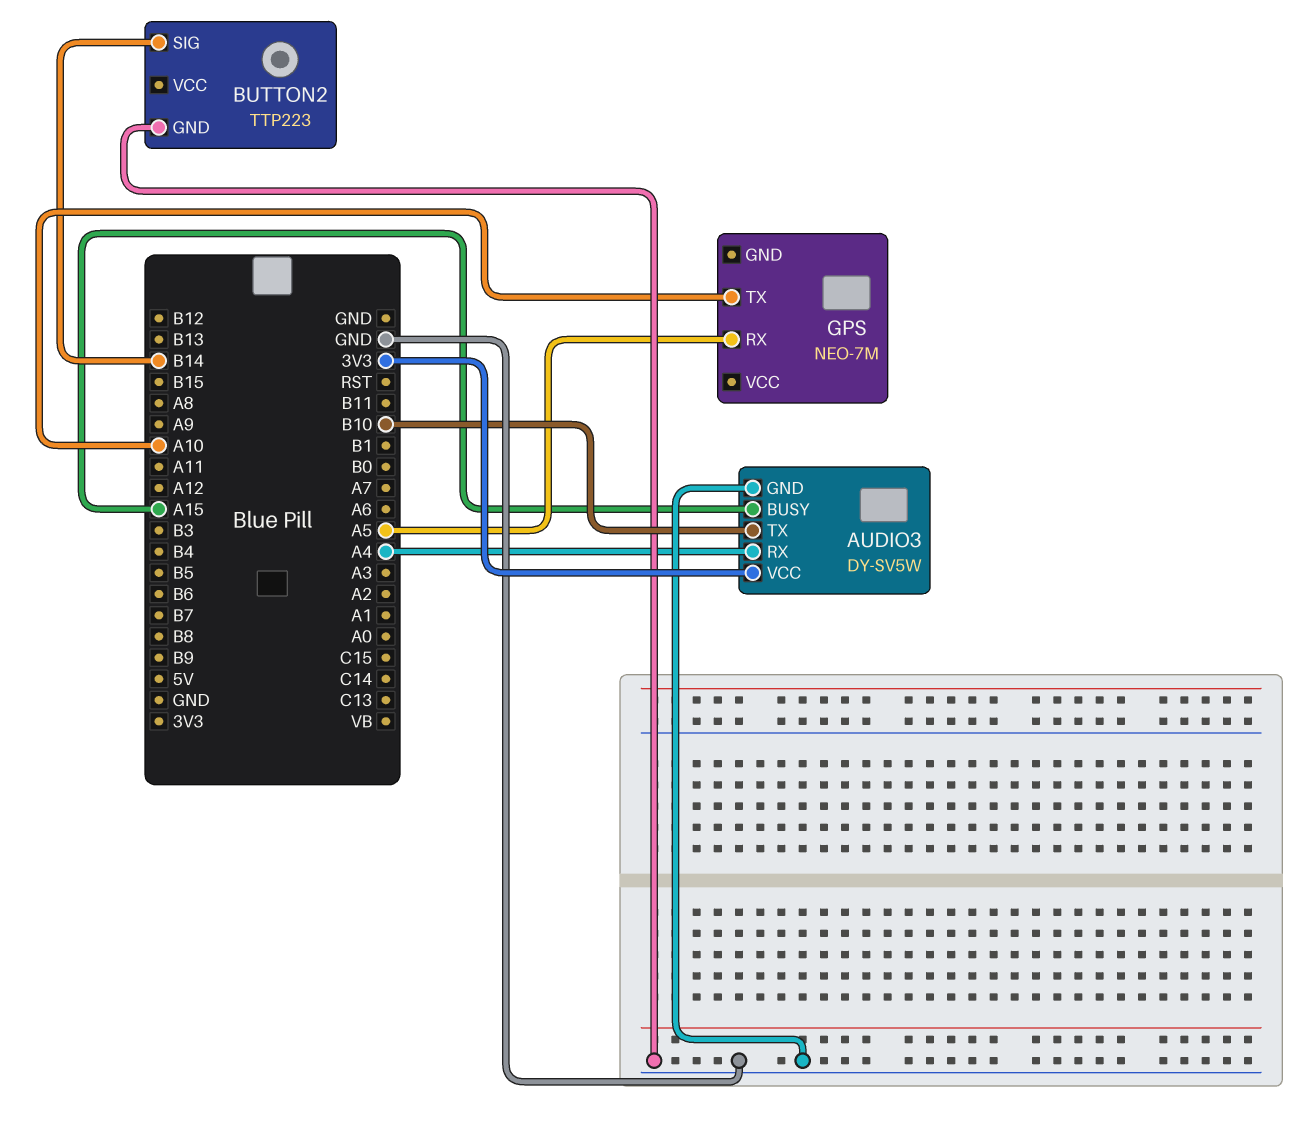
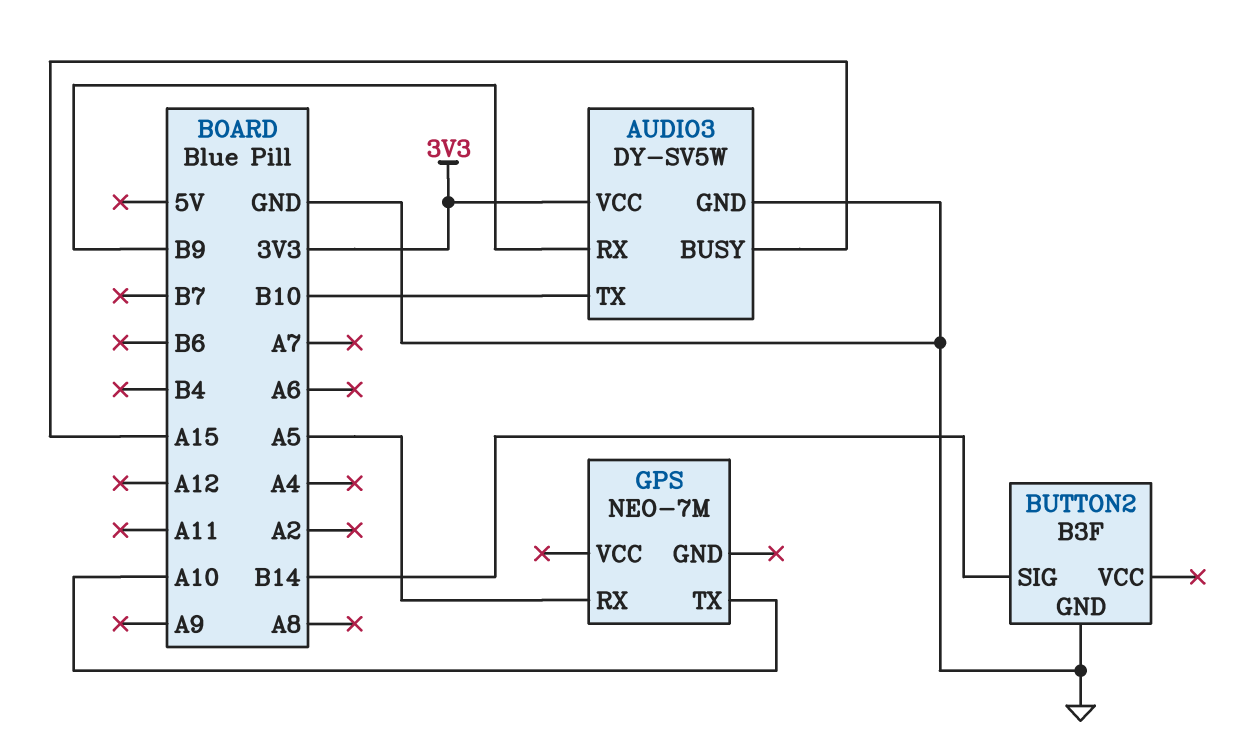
AUDIO3 pin RX: A4 -> B9
BUTTON2: TTP223 -> B3F

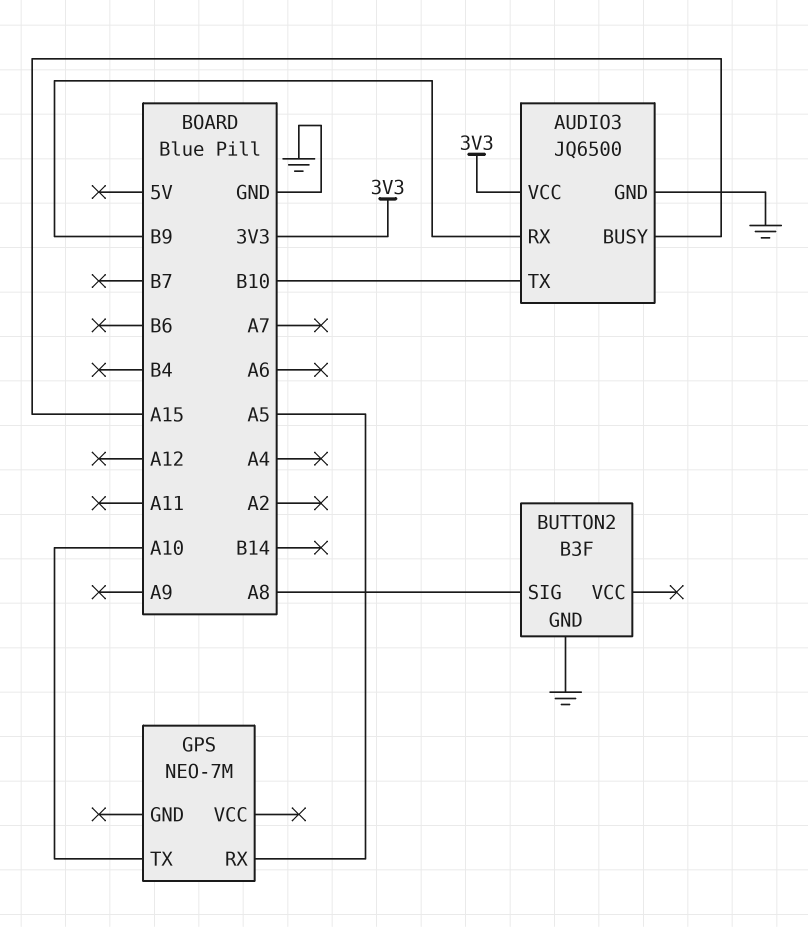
AUDIO3: DY-SV5W -> JQ6500
BUTTON2 pin SIG: B14 -> A8

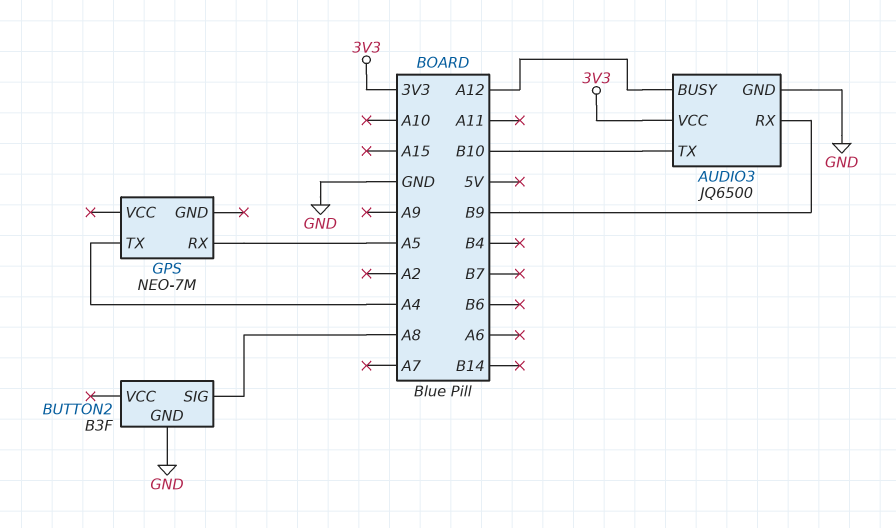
AUDIO3 pin BUSY: A15 -> A12
GPS pin TX: A10 -> A4

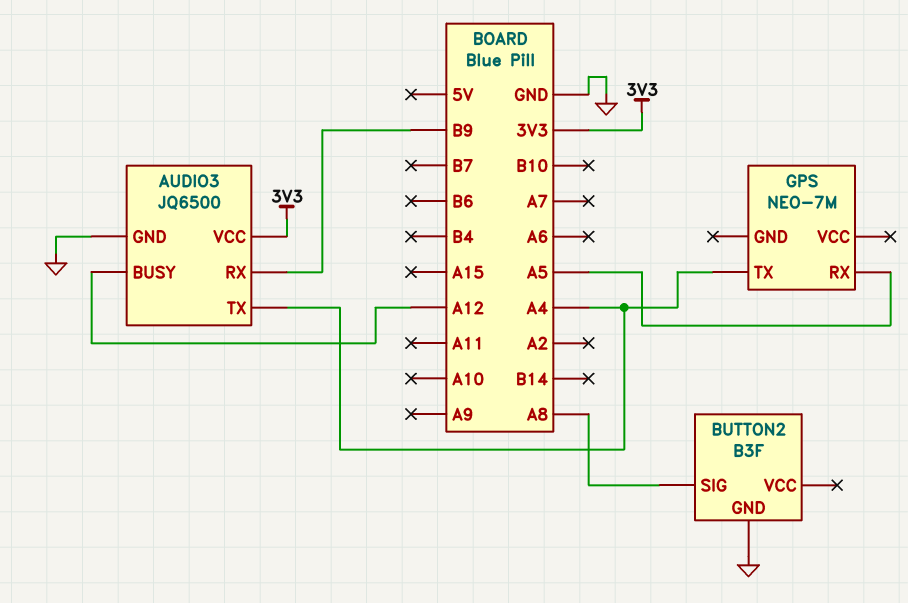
AUDIO3 pin TX: B10 -> A4

